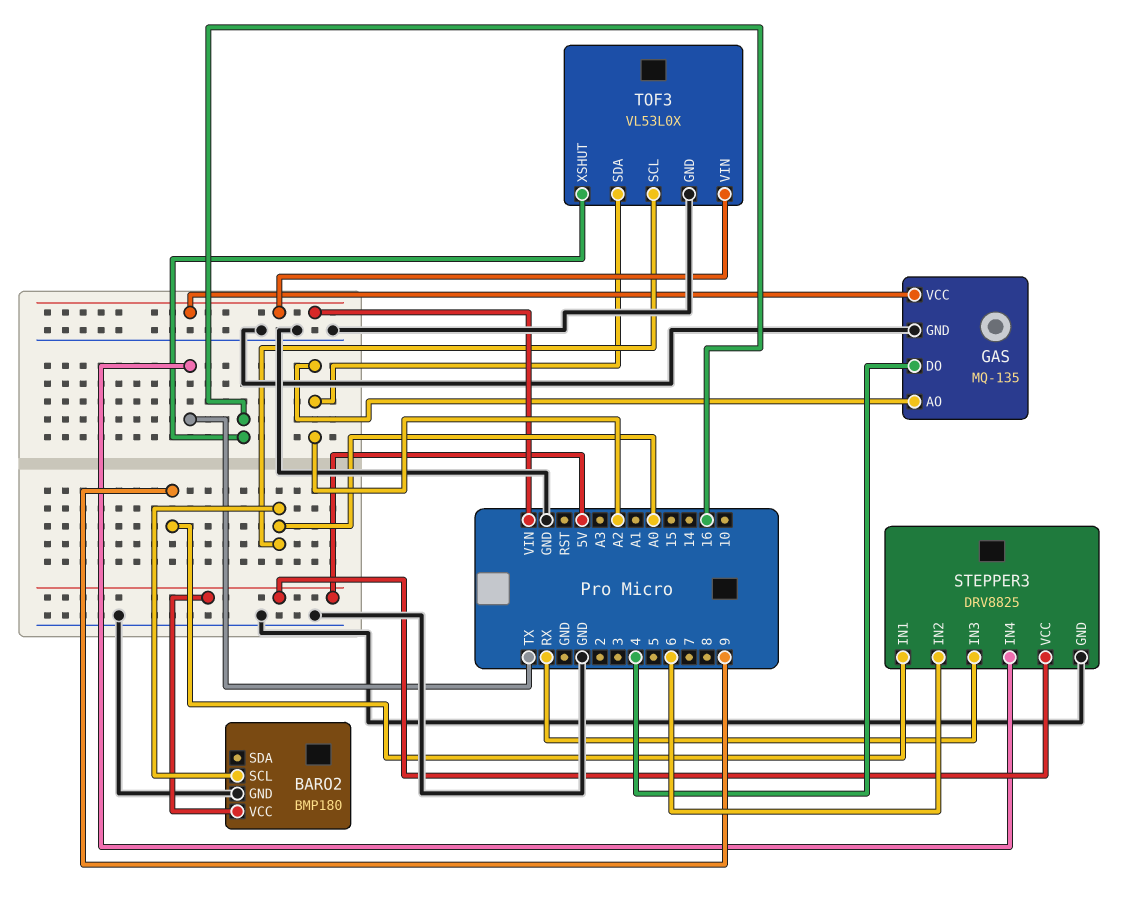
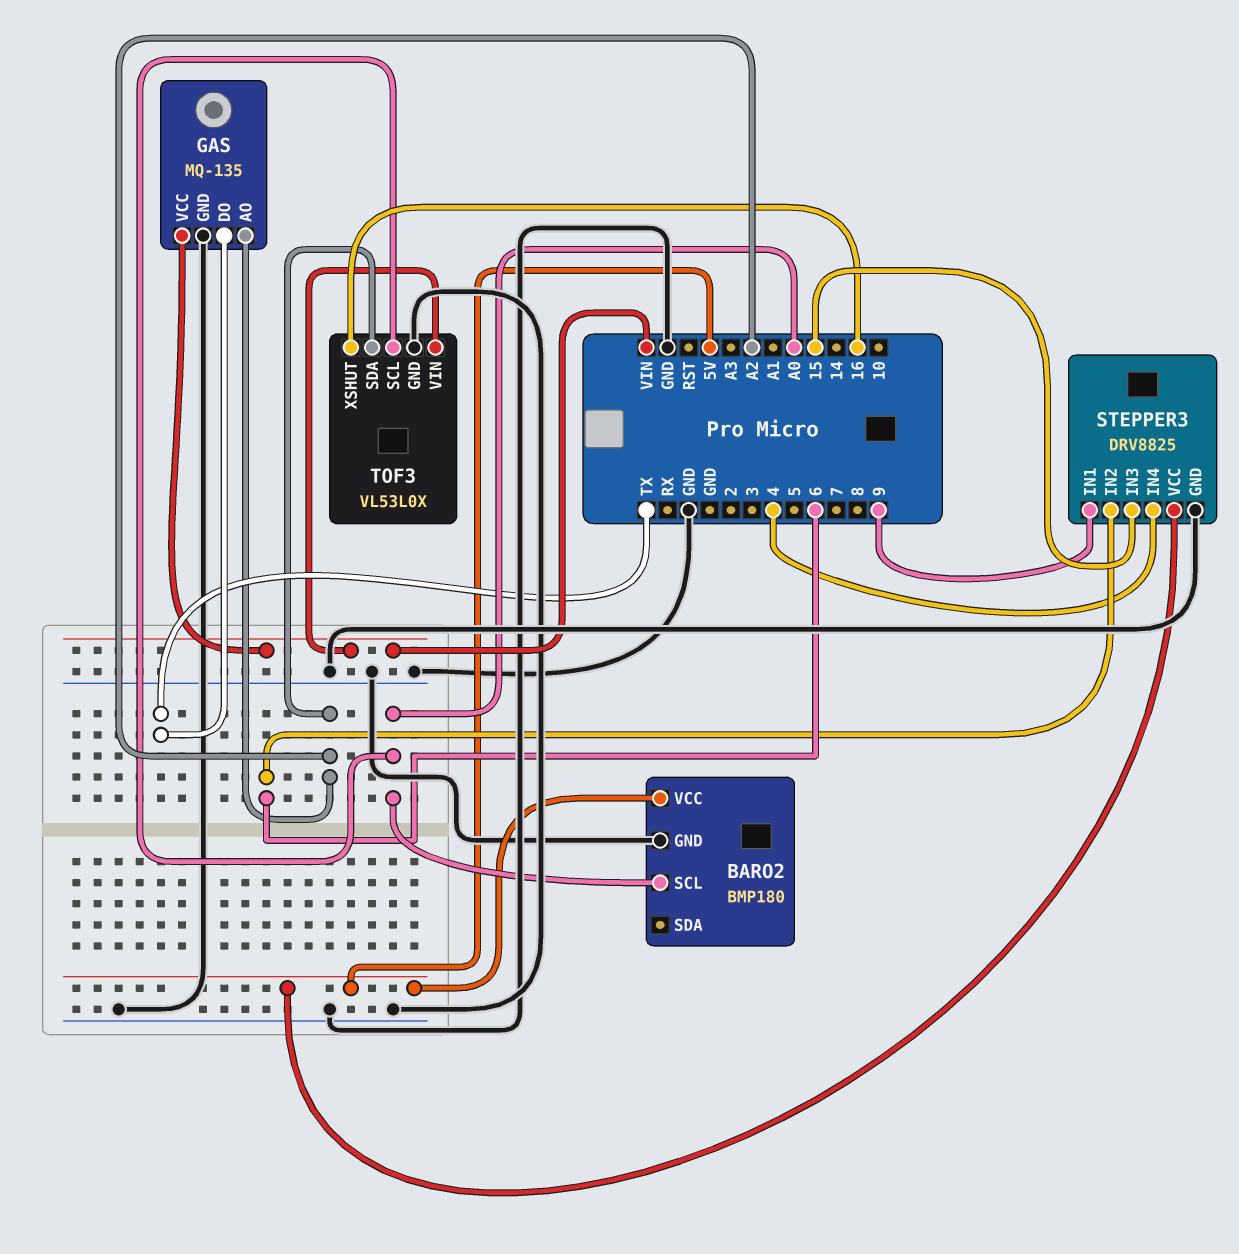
GAS pin DO: 4 -> TX
STEPPER3 pin IN3: RX -> 15
STEPPER3 pin IN4: TX -> 4

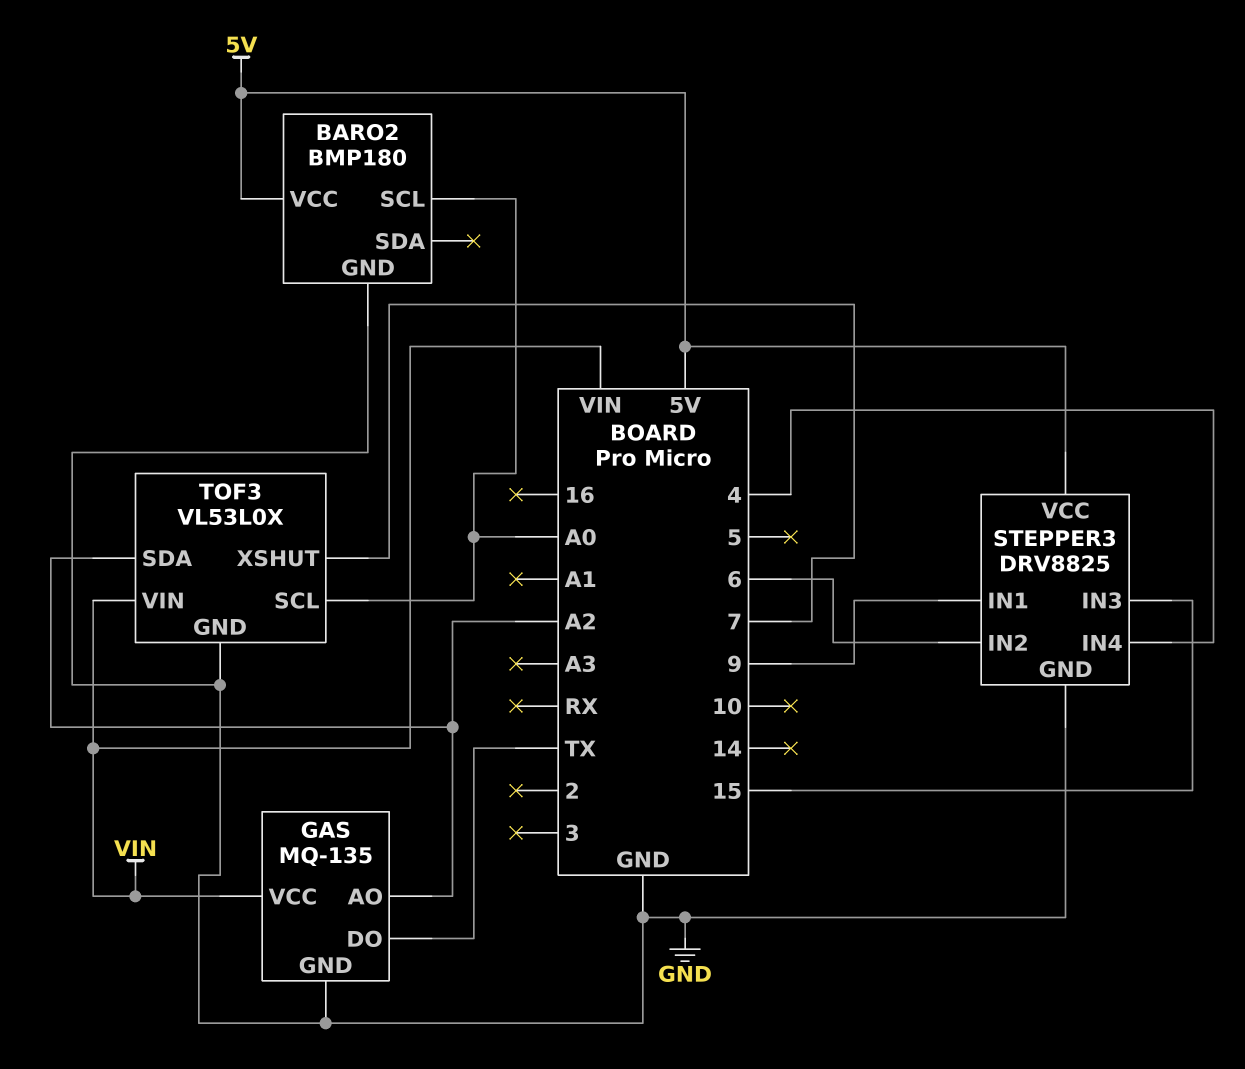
TOF3 pin XSHUT: 16 -> 7

